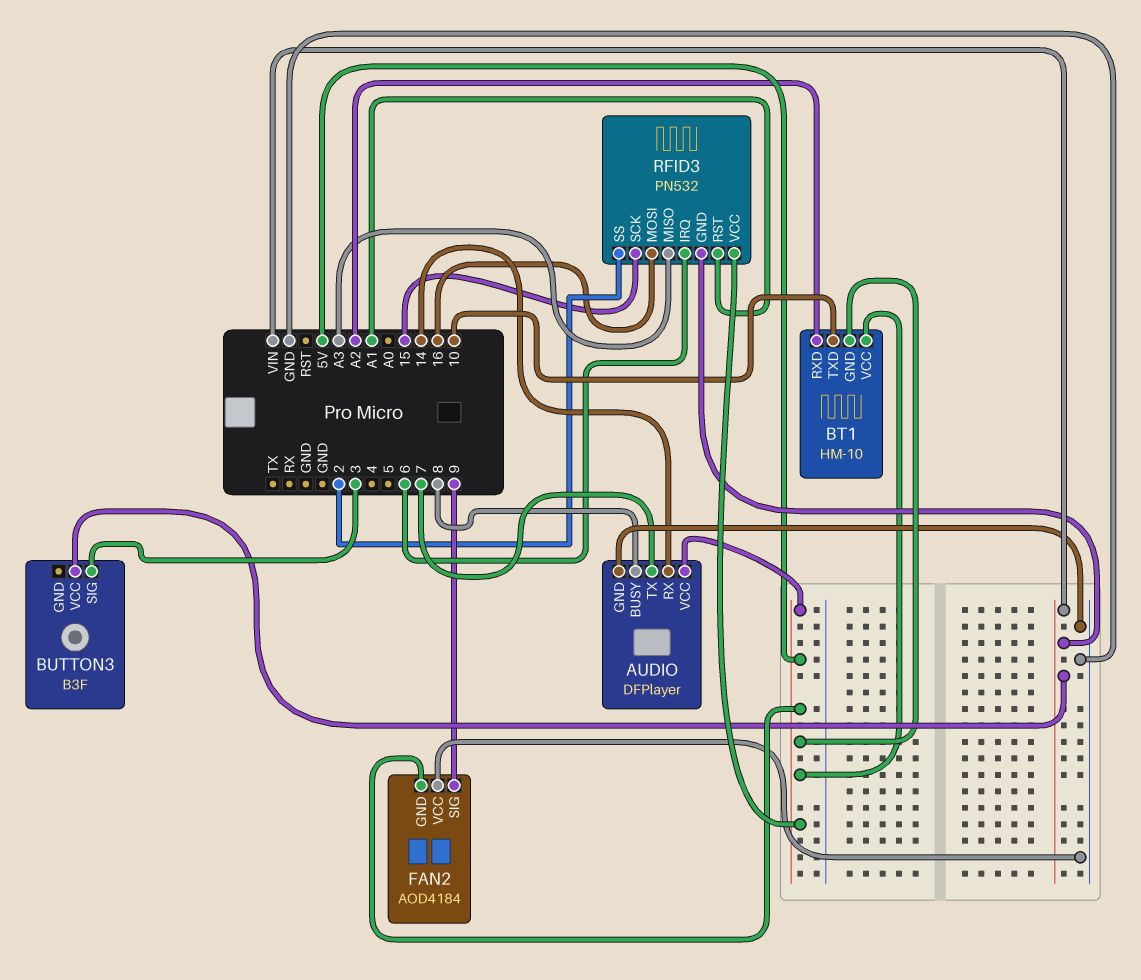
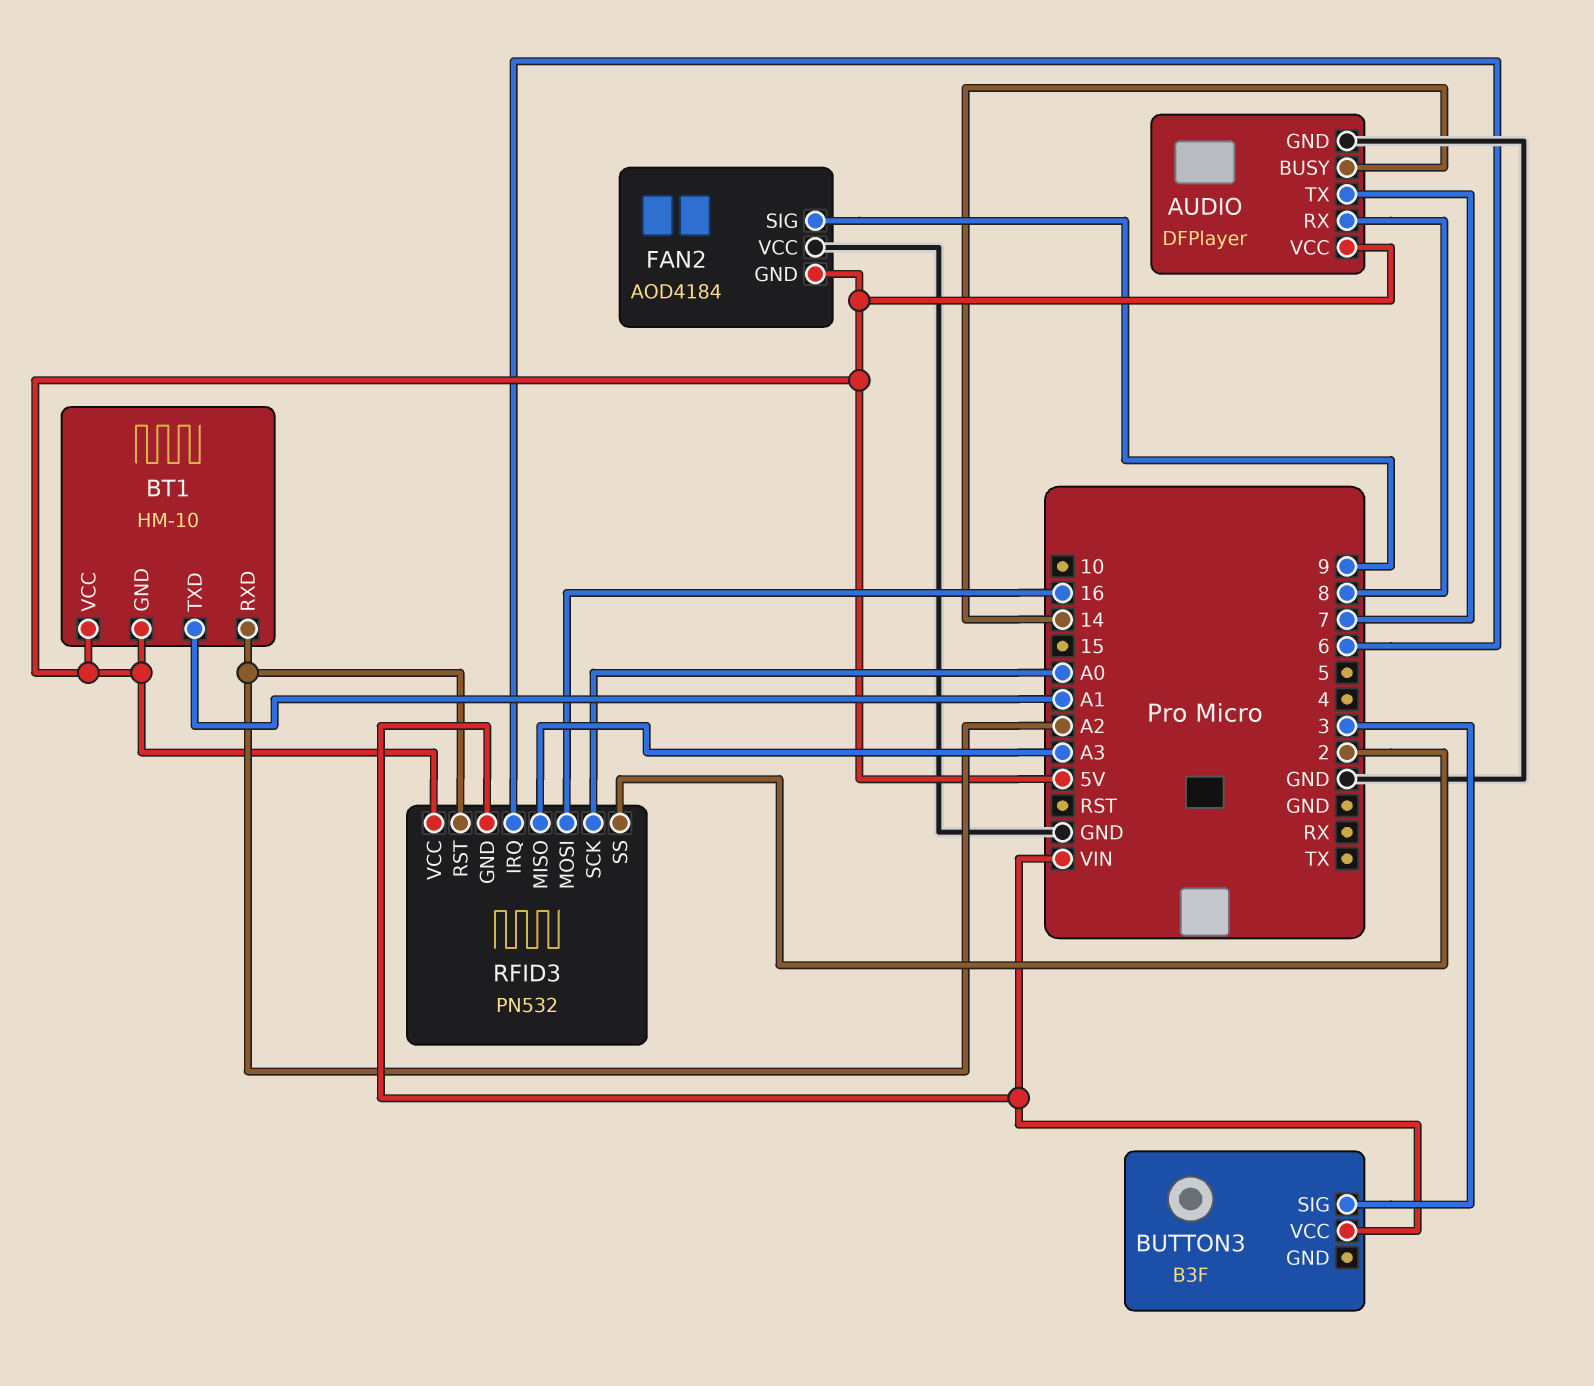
AUDIO pin BUSY: 8 -> 14
AUDIO pin RX: 14 -> 8
BT1 pin TXD: 10 -> A1
RFID3 pin RST: A1 -> A2
RFID3 pin SCK: 15 -> A0

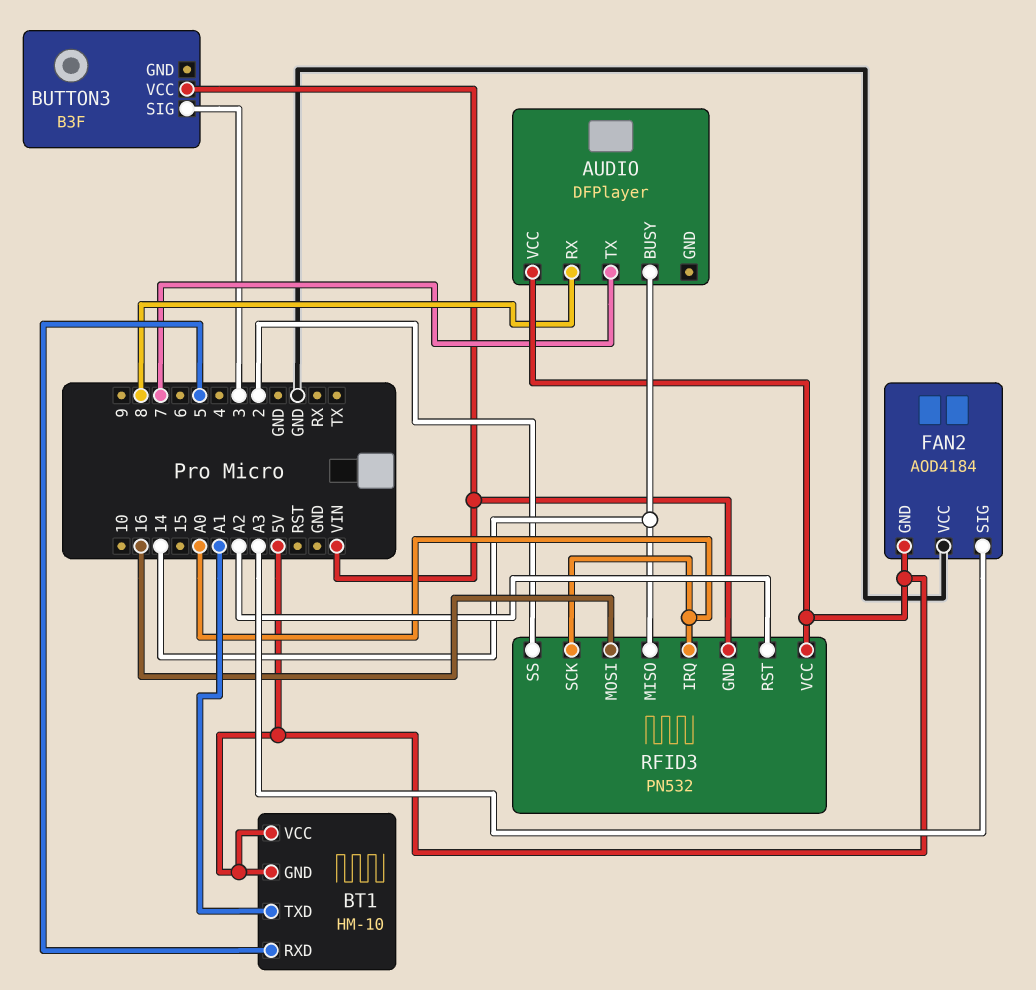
AUDIO pin GND: GND -> none
BT1 pin RXD: A2 -> 5
FAN2 pin SIG: 9 -> A3
RFID3 pin IRQ: 6 -> A0
RFID3 pin MISO: A3 -> 14

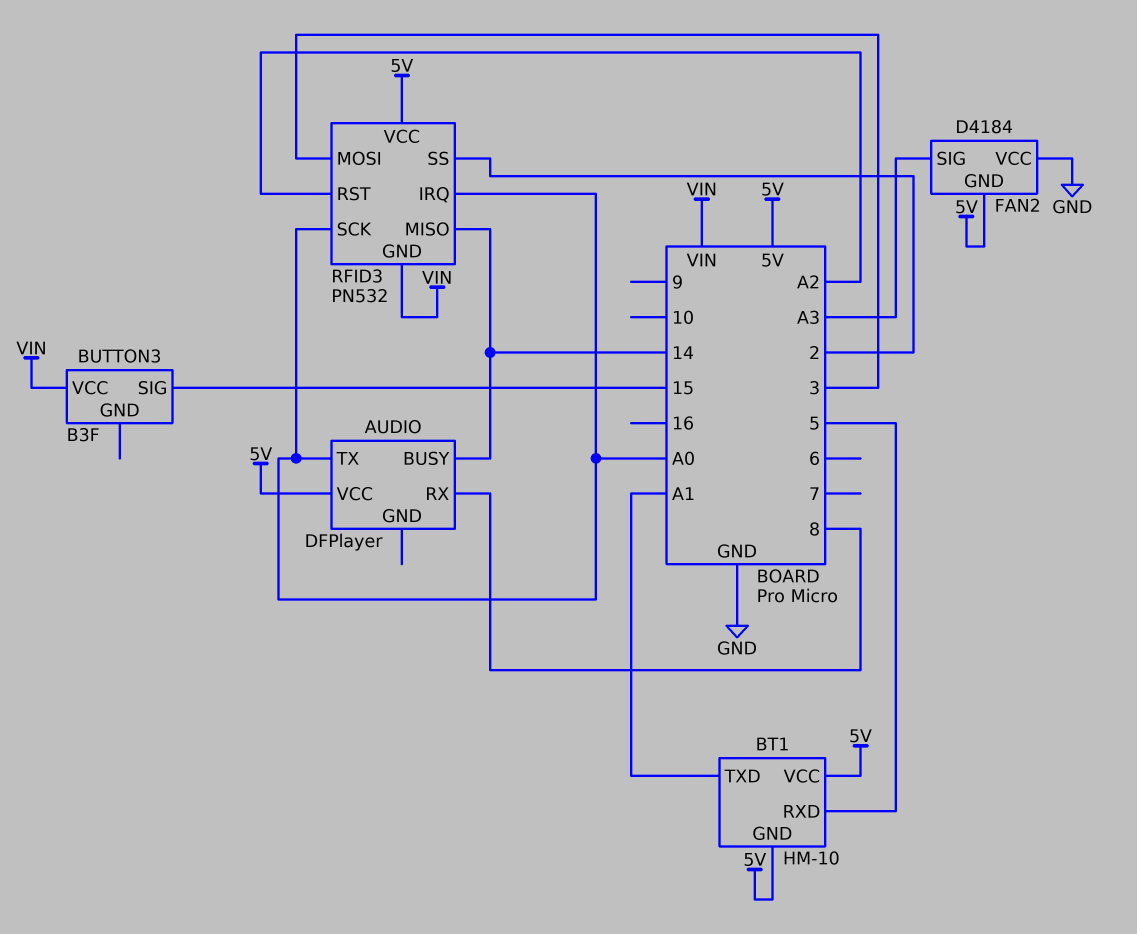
AUDIO pin TX: 7 -> A0
BUTTON3 pin SIG: 3 -> 15
FAN2: AOD4184 -> D4184
RFID3 pin MOSI: 16 -> 3

